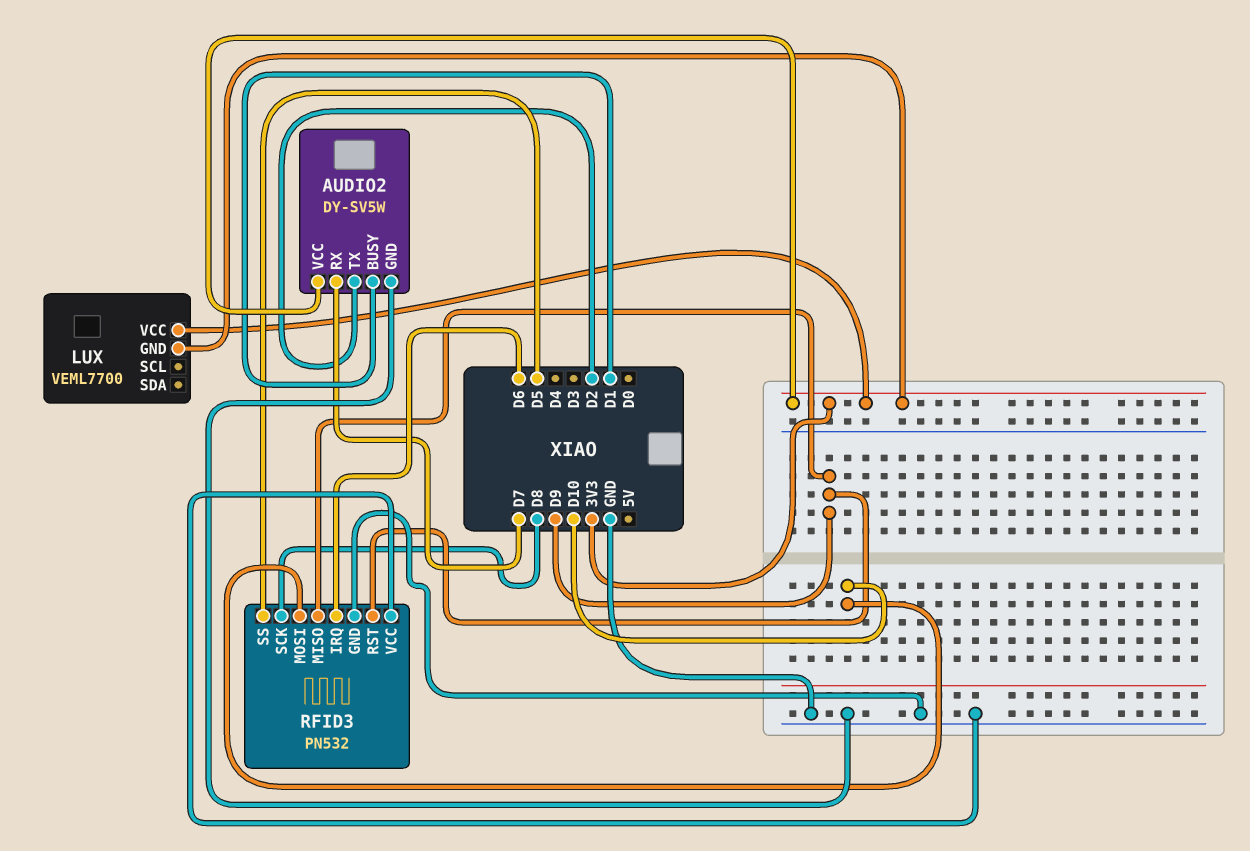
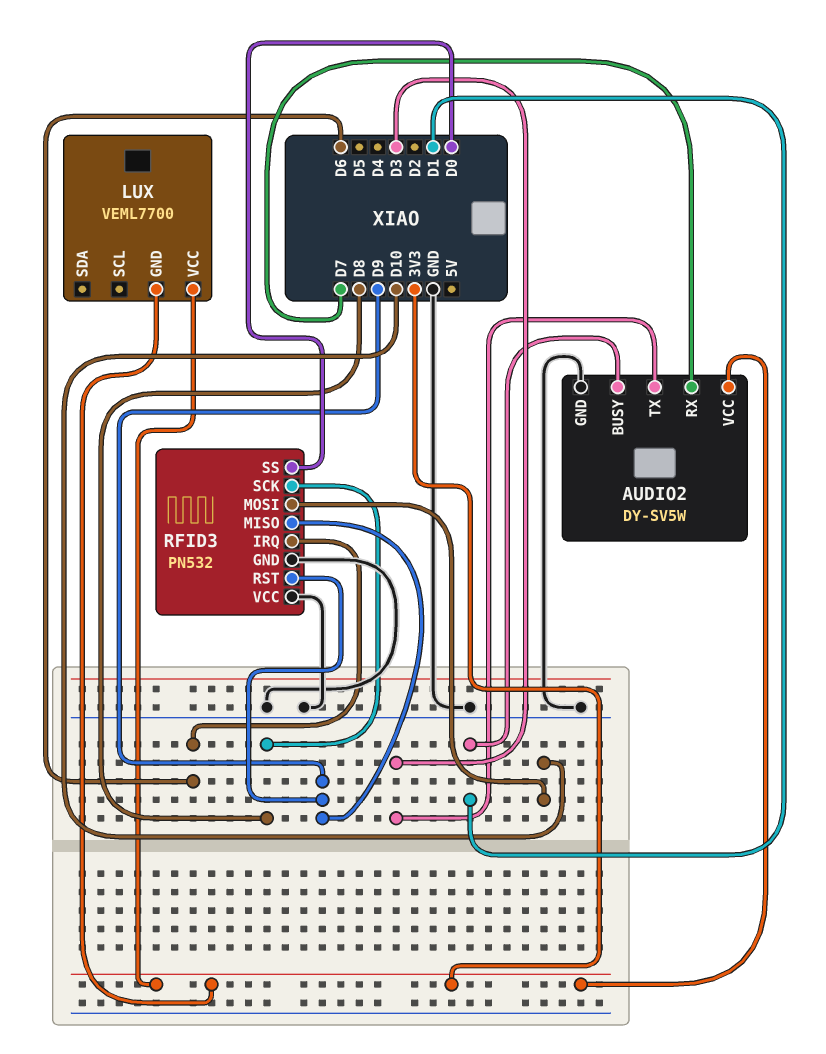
AUDIO2 pin TX: D2 -> D3
RFID3 pin SS: D5 -> D0

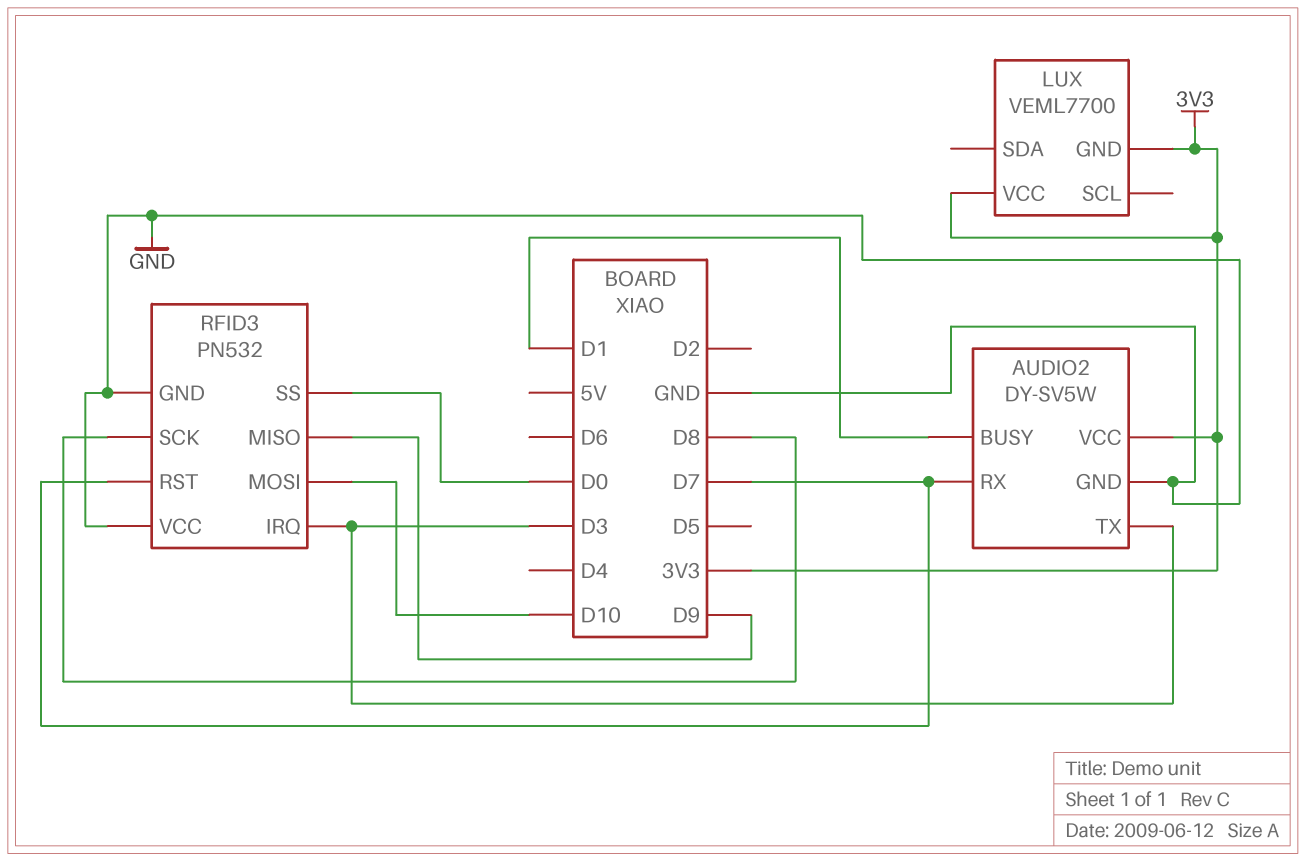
RFID3 pin IRQ: D6 -> D3
RFID3 pin RST: D9 -> D7

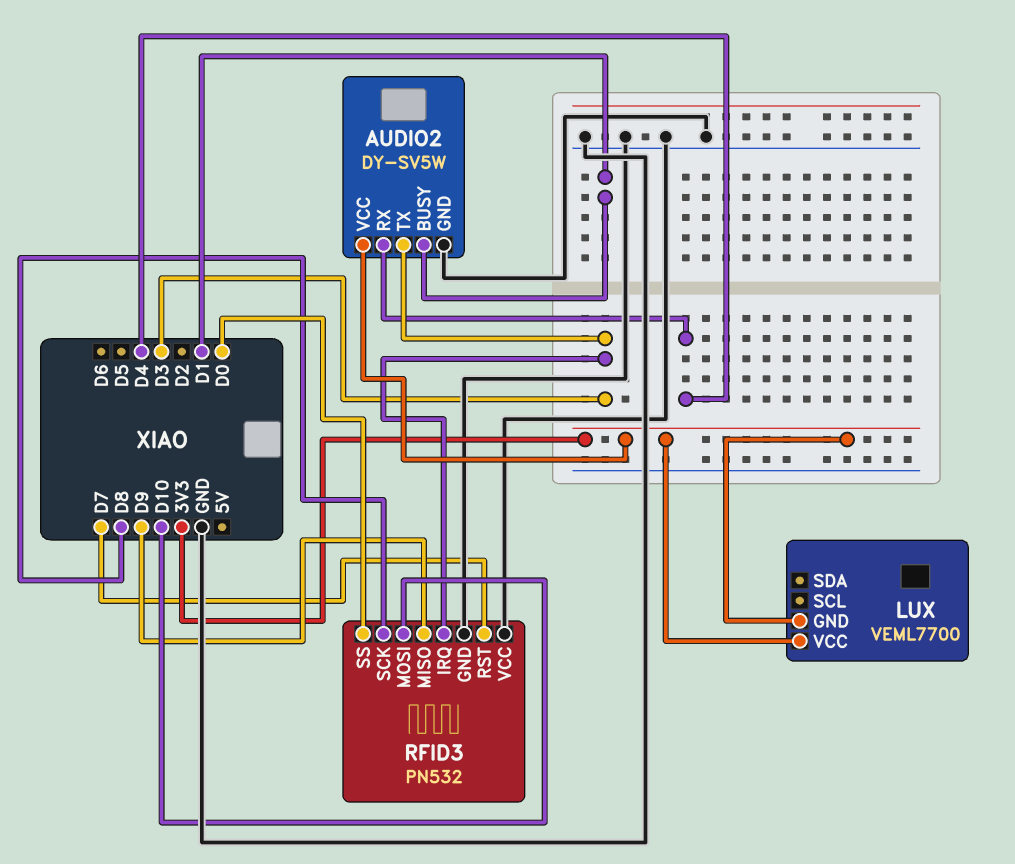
AUDIO2 pin RX: D7 -> D4

